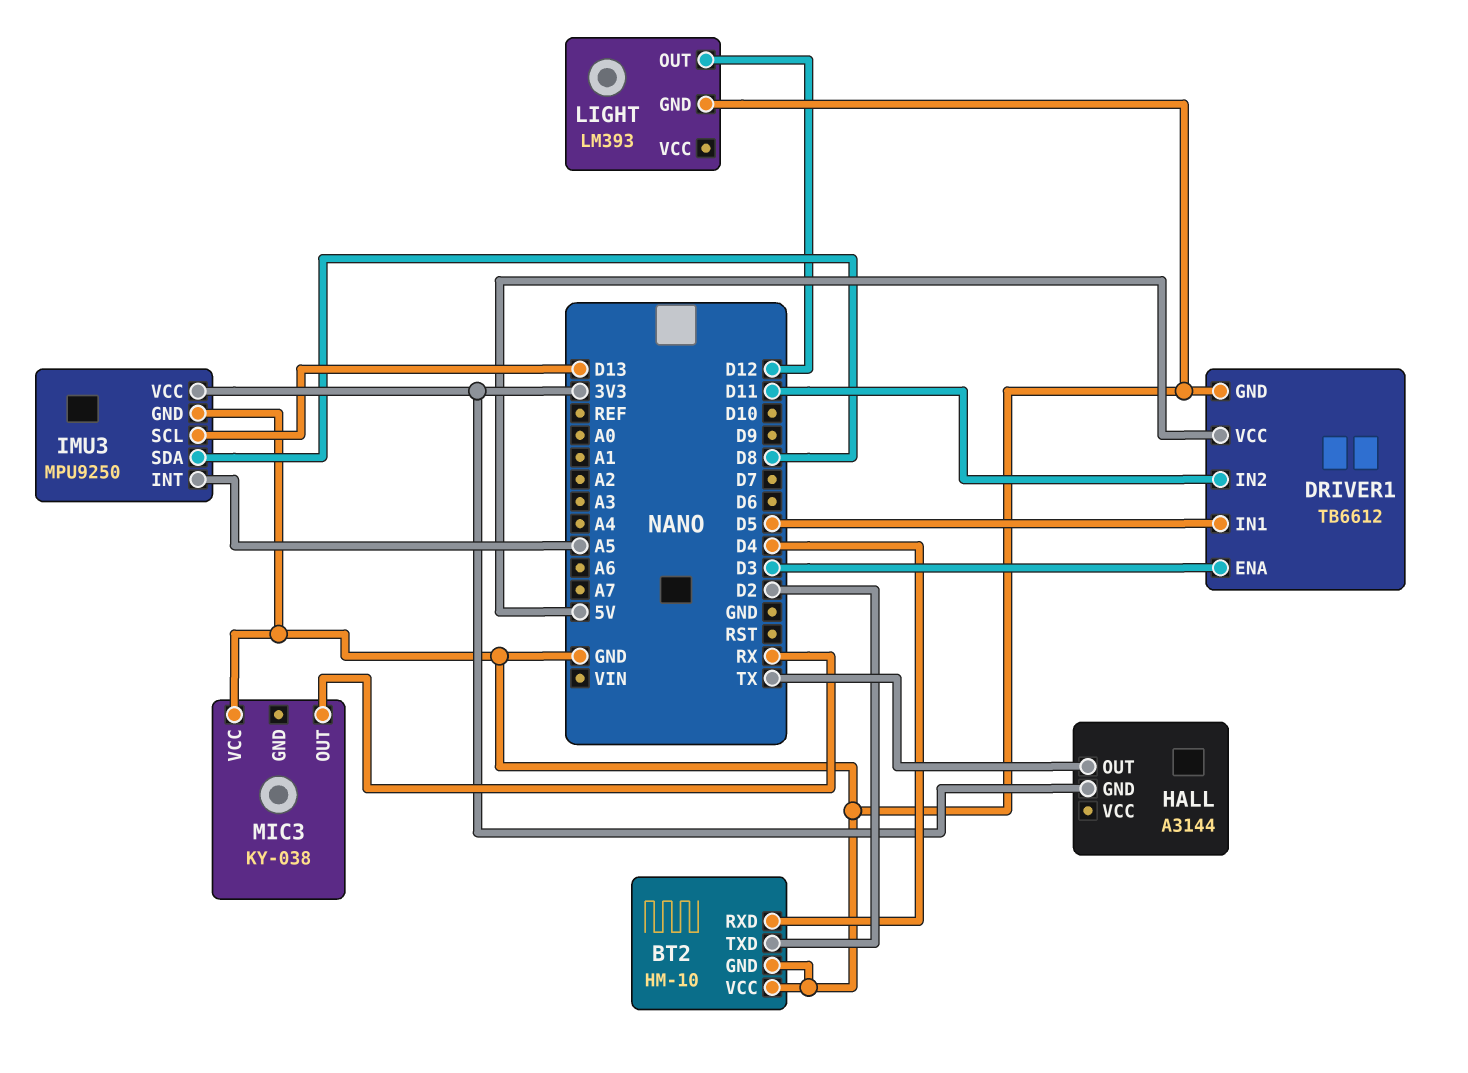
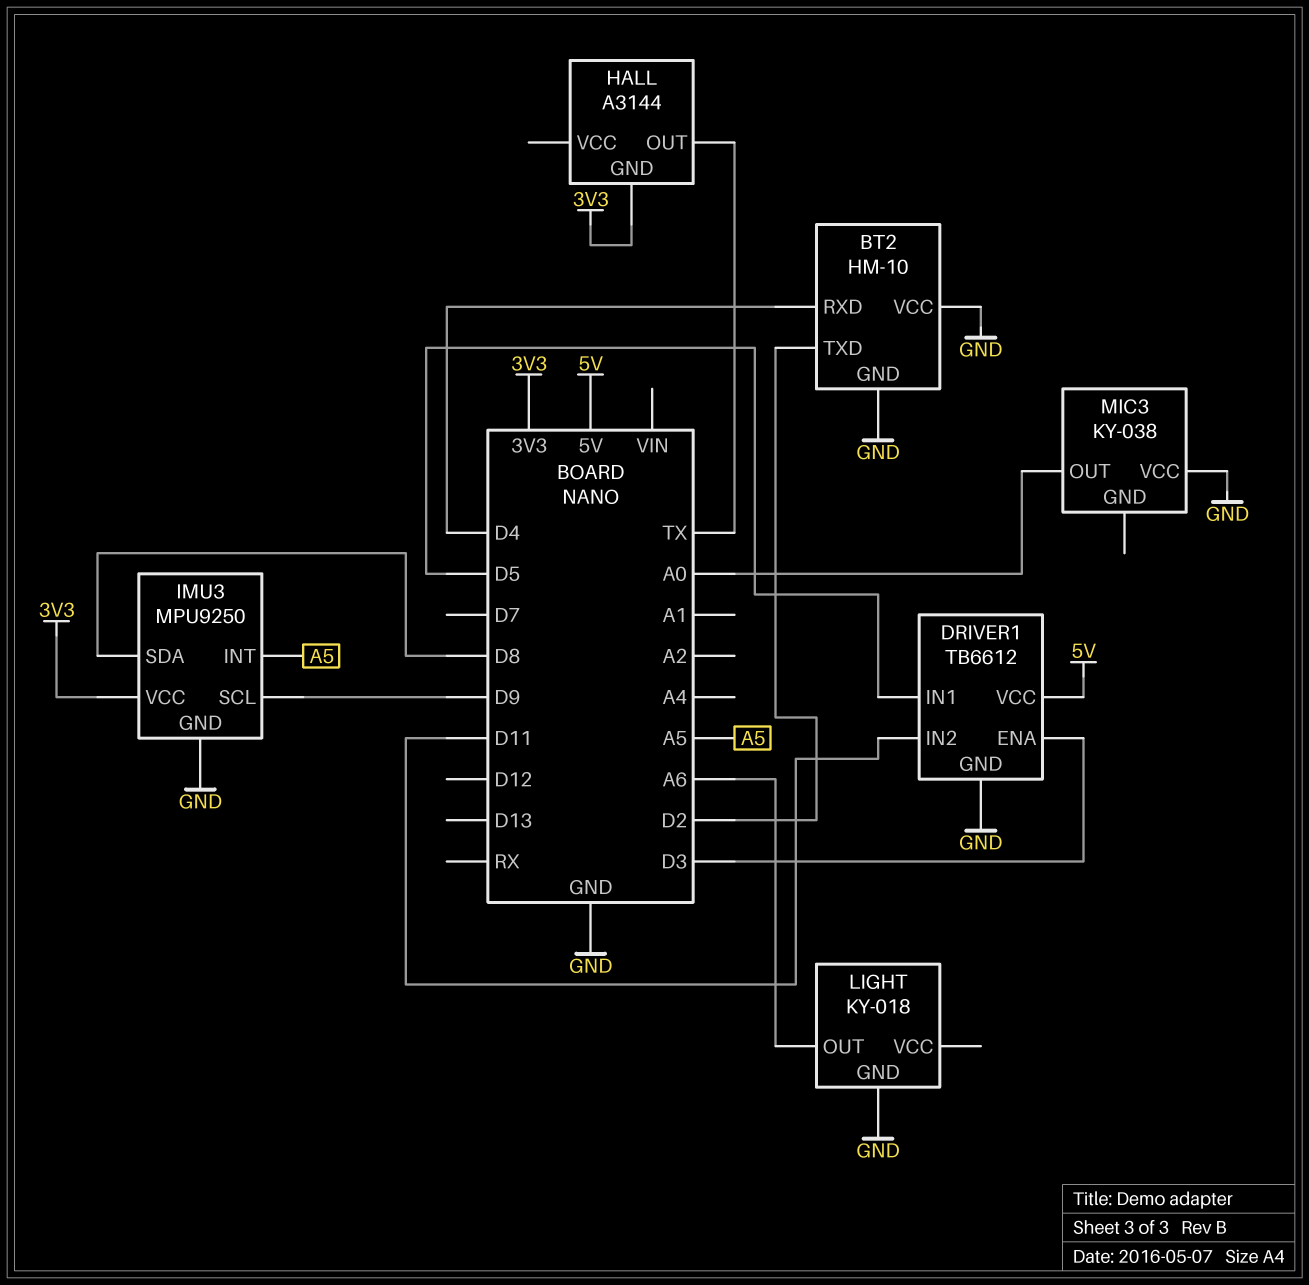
IMU3 pin SCL: D13 -> D9
LIGHT: LM393 -> KY-018
LIGHT pin OUT: D12 -> A6
MIC3 pin OUT: RX -> A0

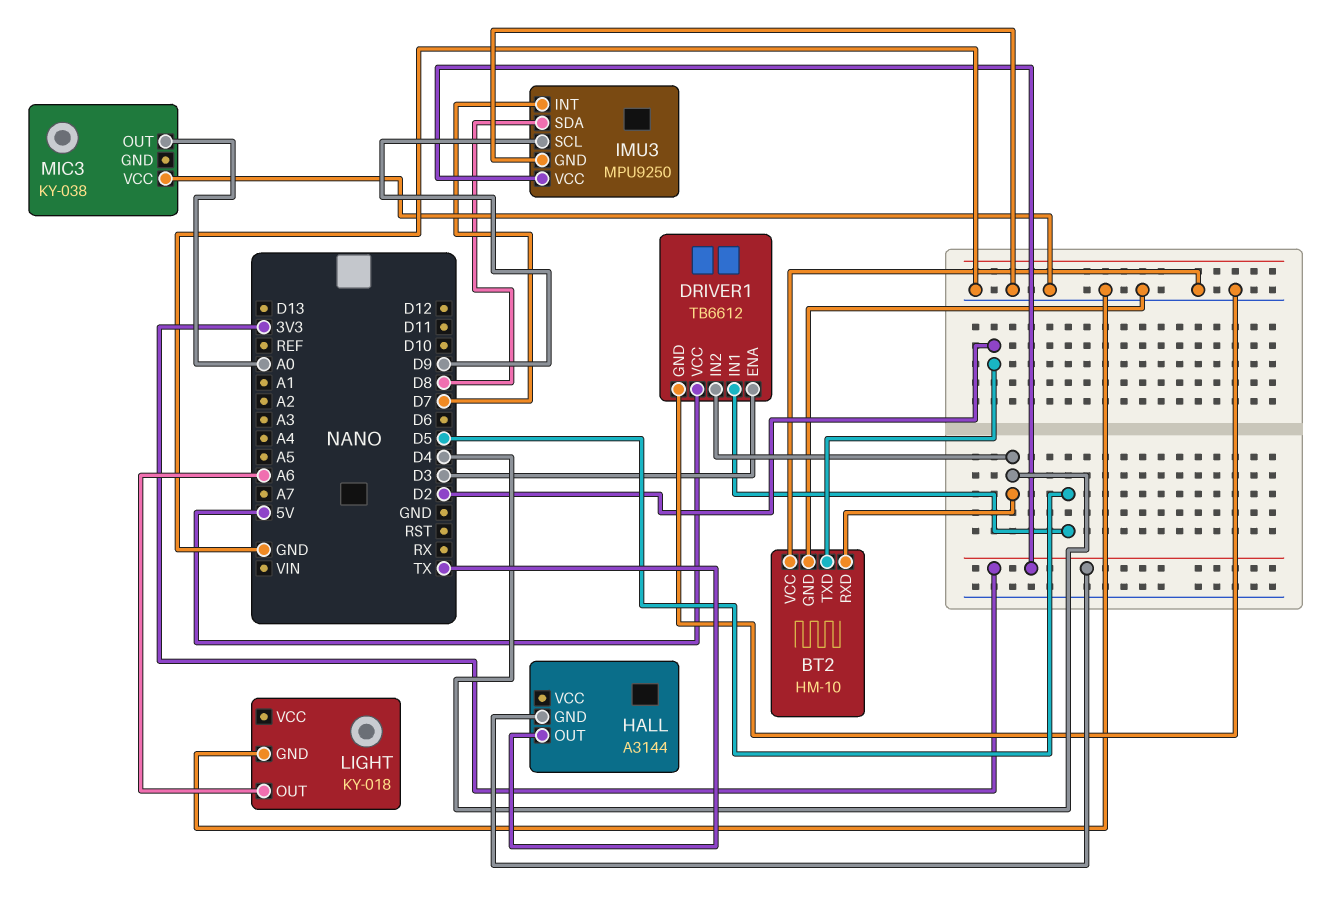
DRIVER1 pin IN2: D11 -> D4
IMU3 pin INT: A5 -> D7

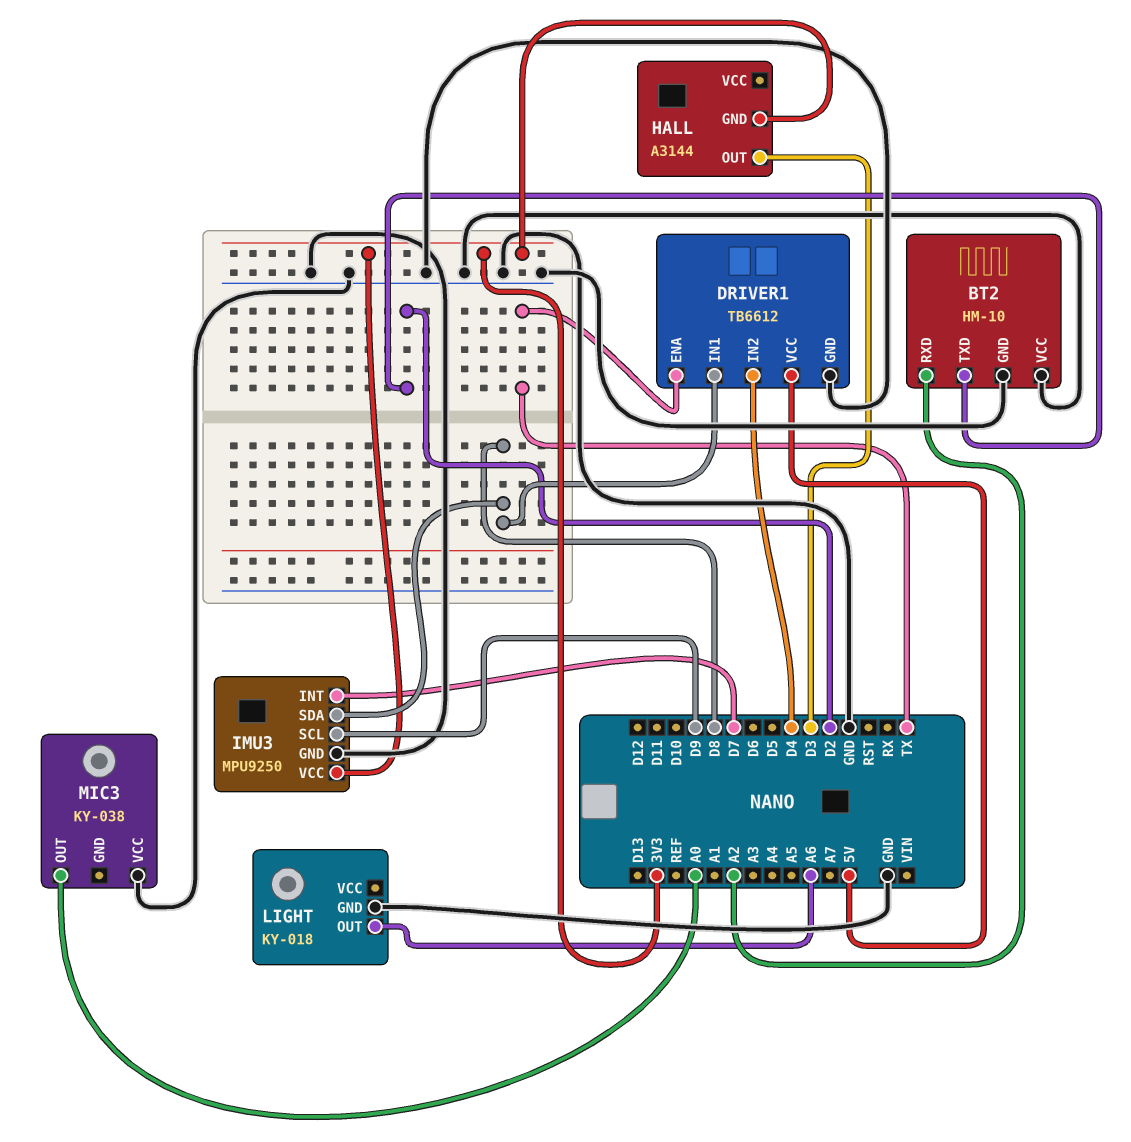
BT2 pin RXD: D4 -> A2
DRIVER1 pin ENA: D3 -> TX
DRIVER1 pin IN1: D5 -> D8
HALL pin OUT: TX -> D3

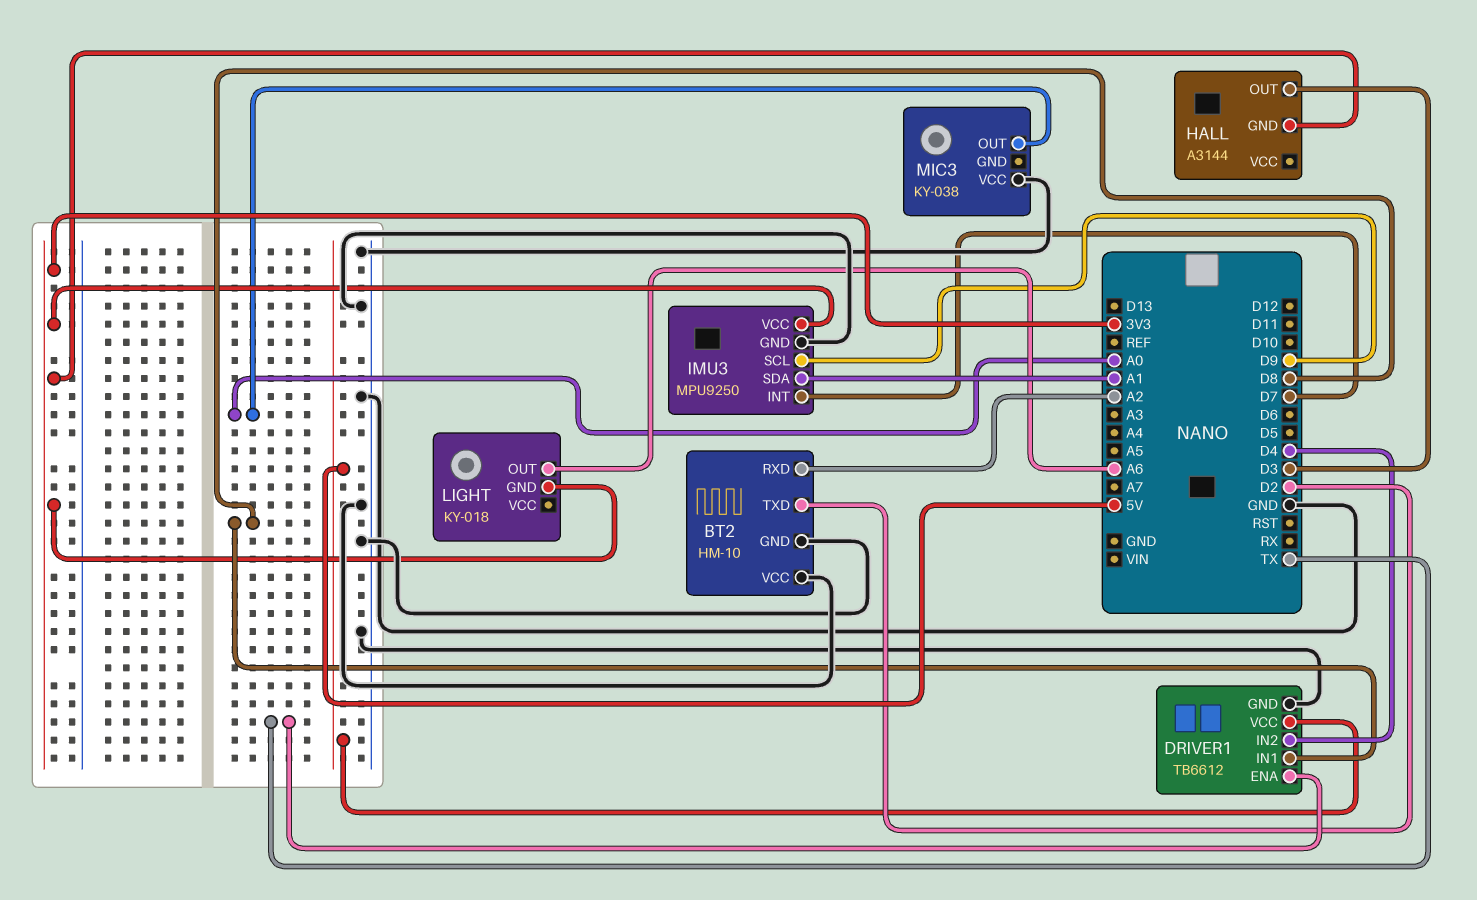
IMU3 pin SDA: D8 -> A1
LIGHT pin GND: GND -> 3V3

